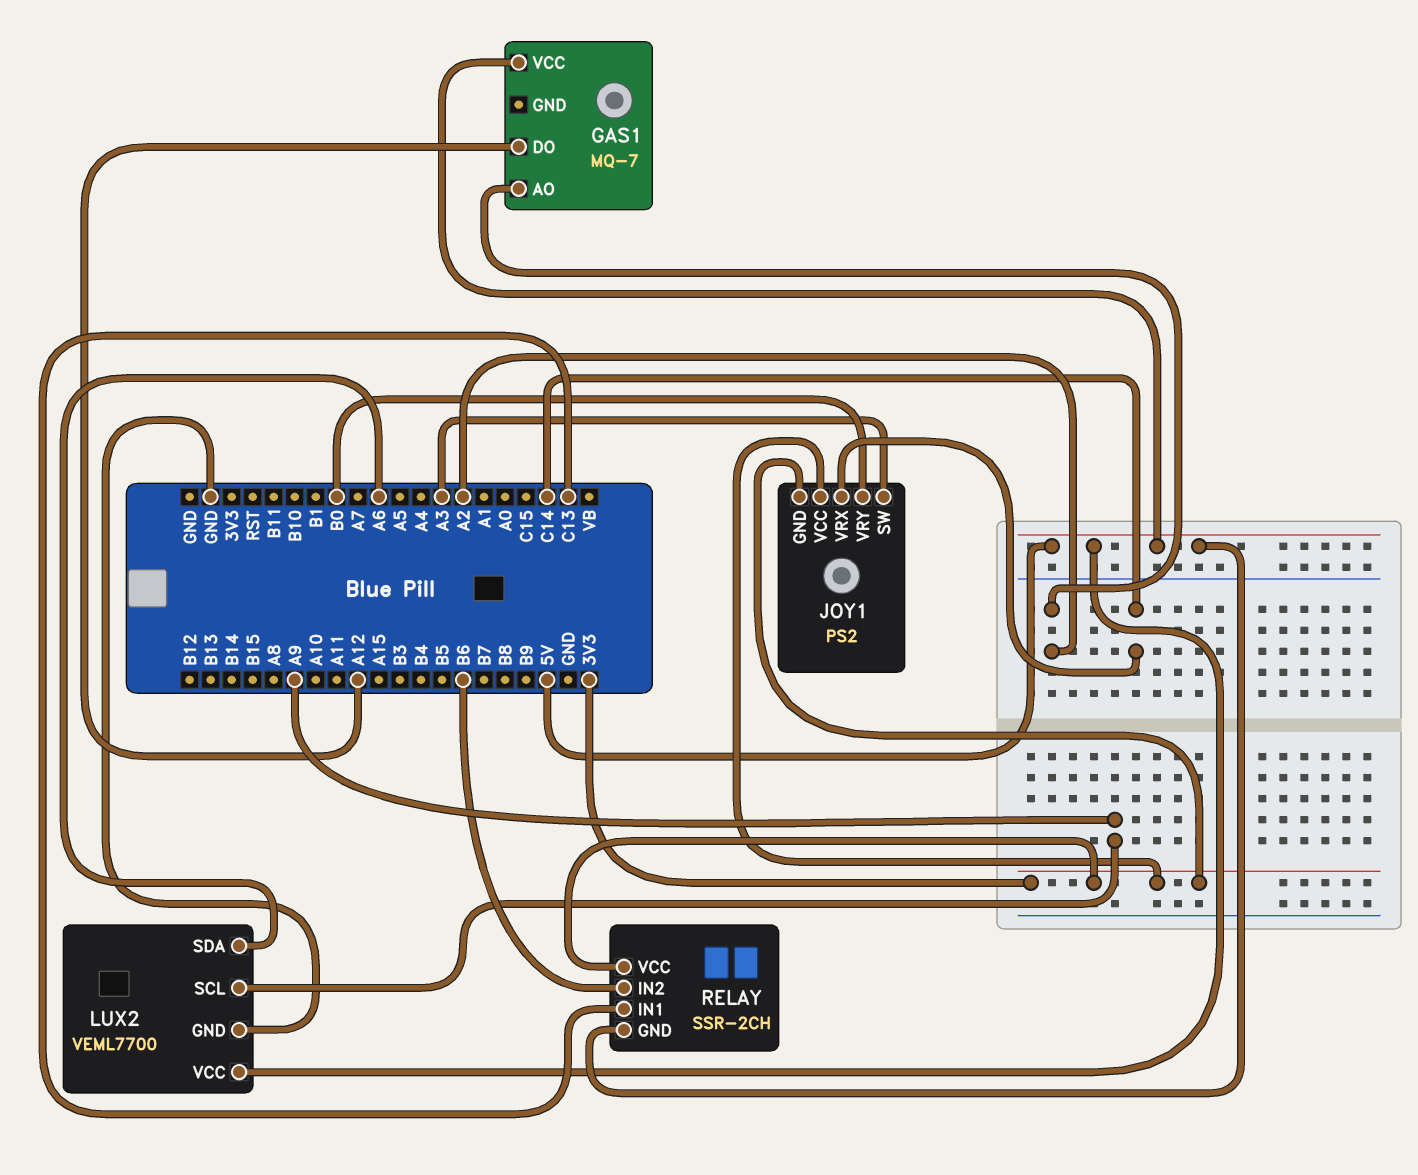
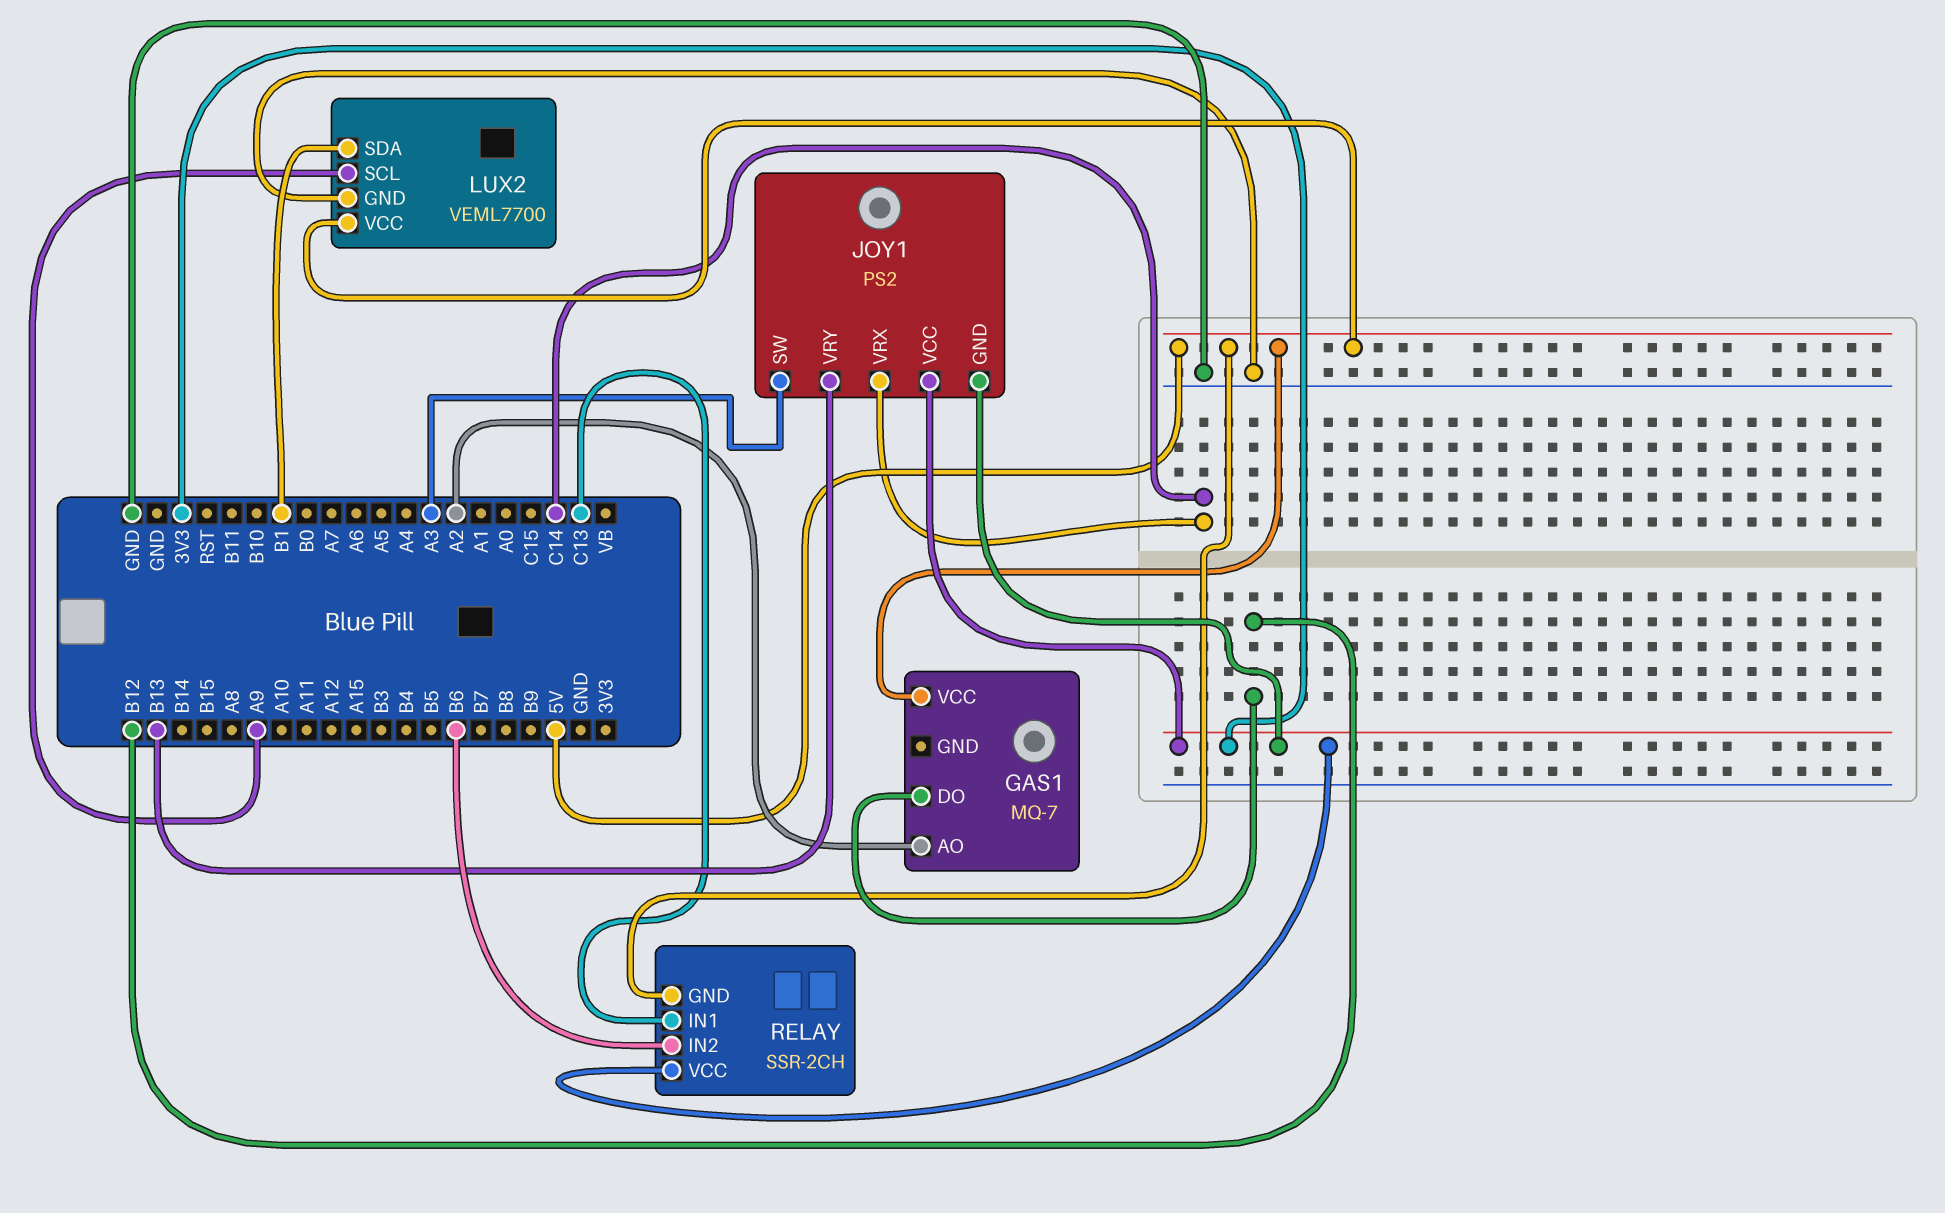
GAS1 pin DO: A12 -> B12
JOY1 pin VRY: B0 -> B13
LUX2 pin SDA: A6 -> B1

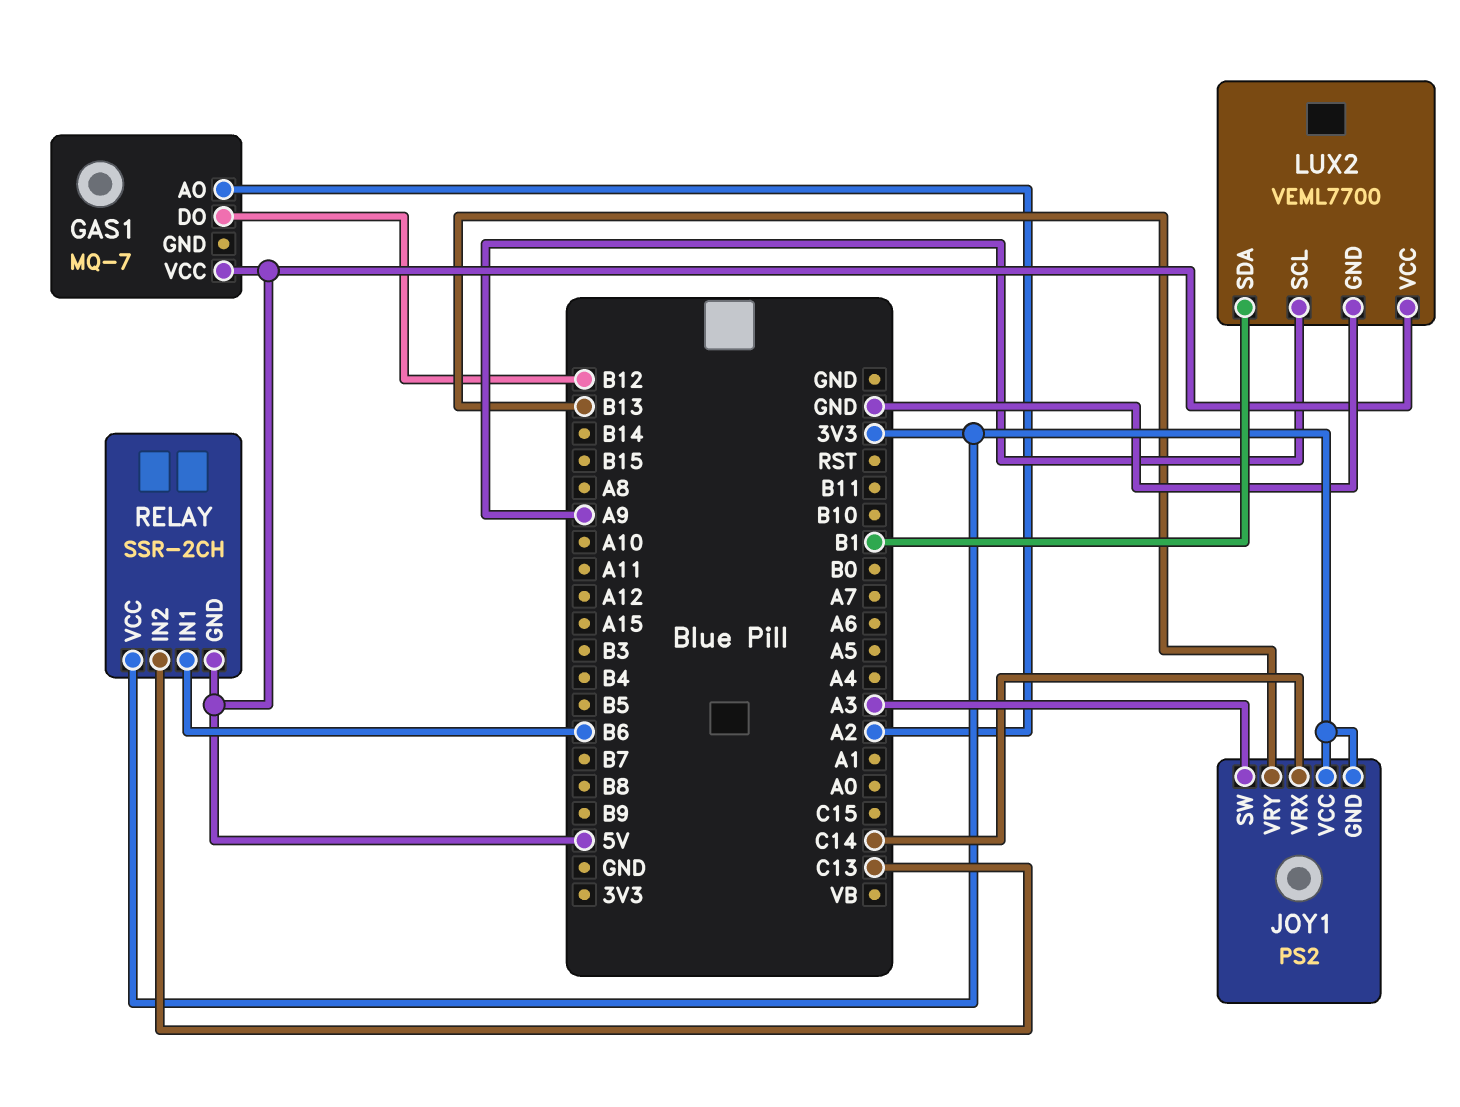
RELAY pin IN1: C13 -> B6
RELAY pin IN2: B6 -> C13

